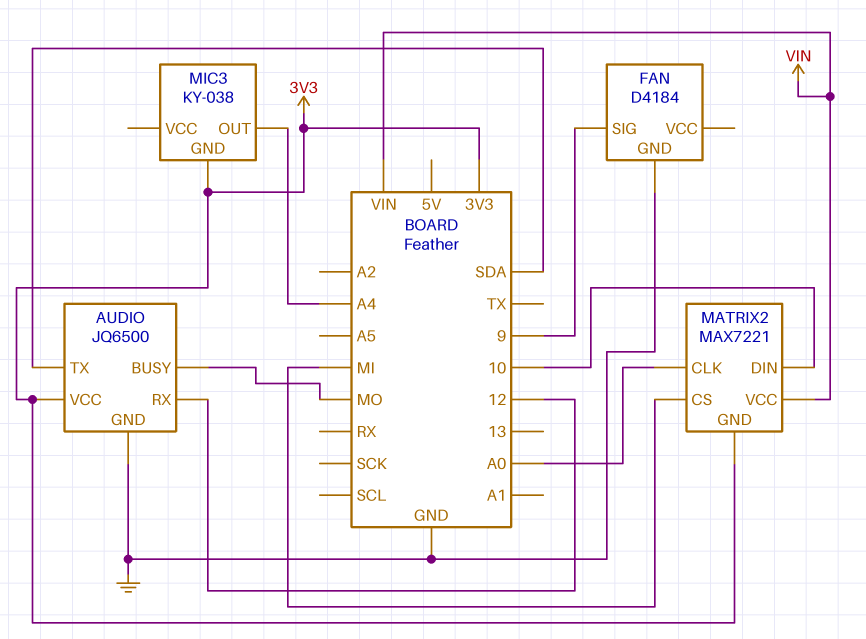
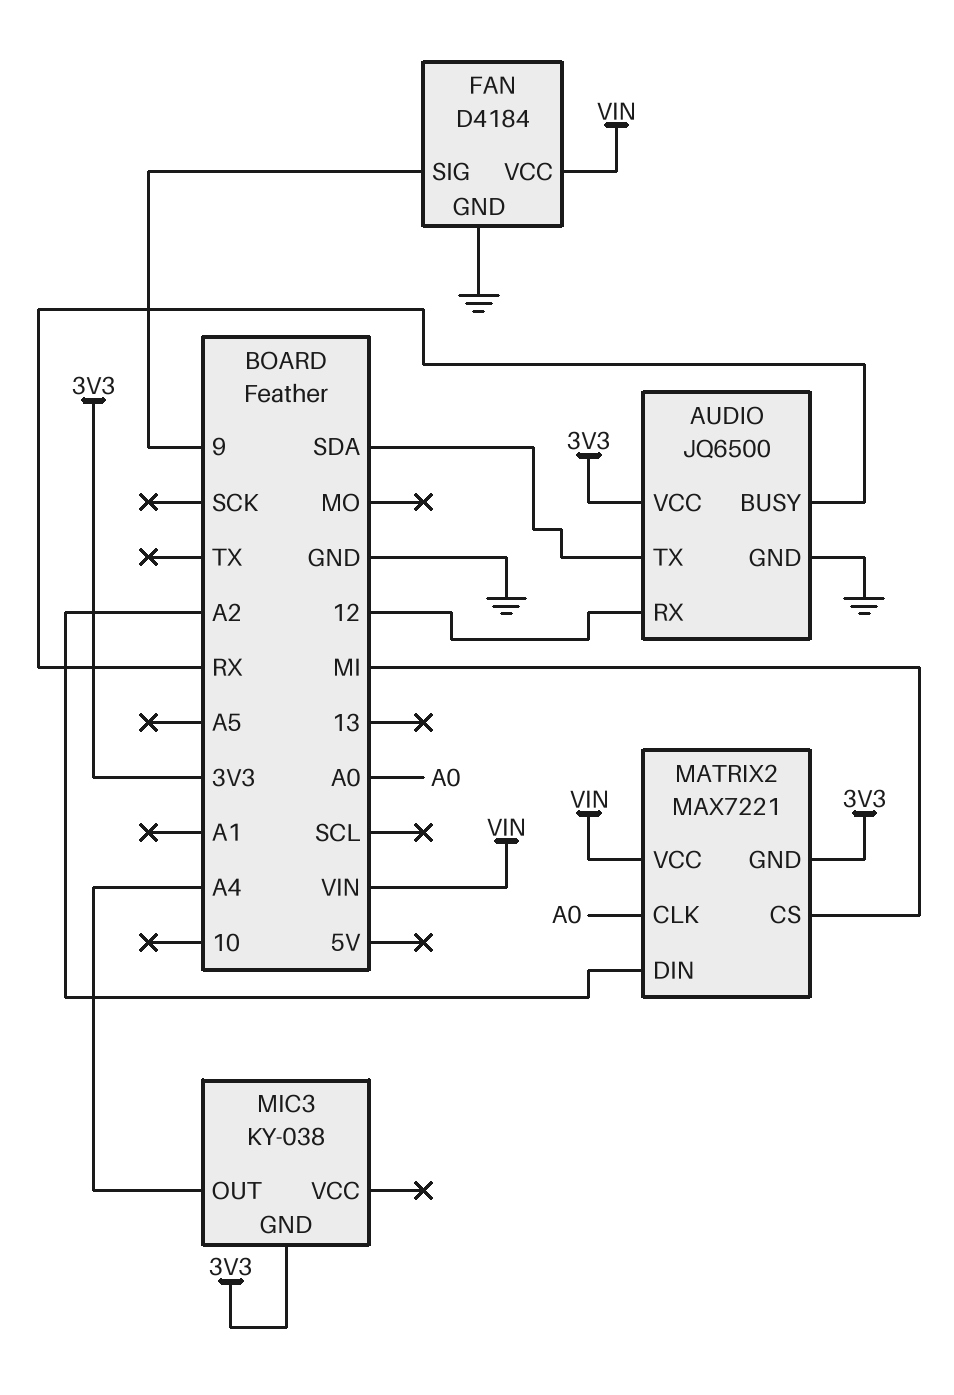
AUDIO pin BUSY: MO -> RX
FAN pin VCC: none -> VIN
MATRIX2 pin DIN: 10 -> A2

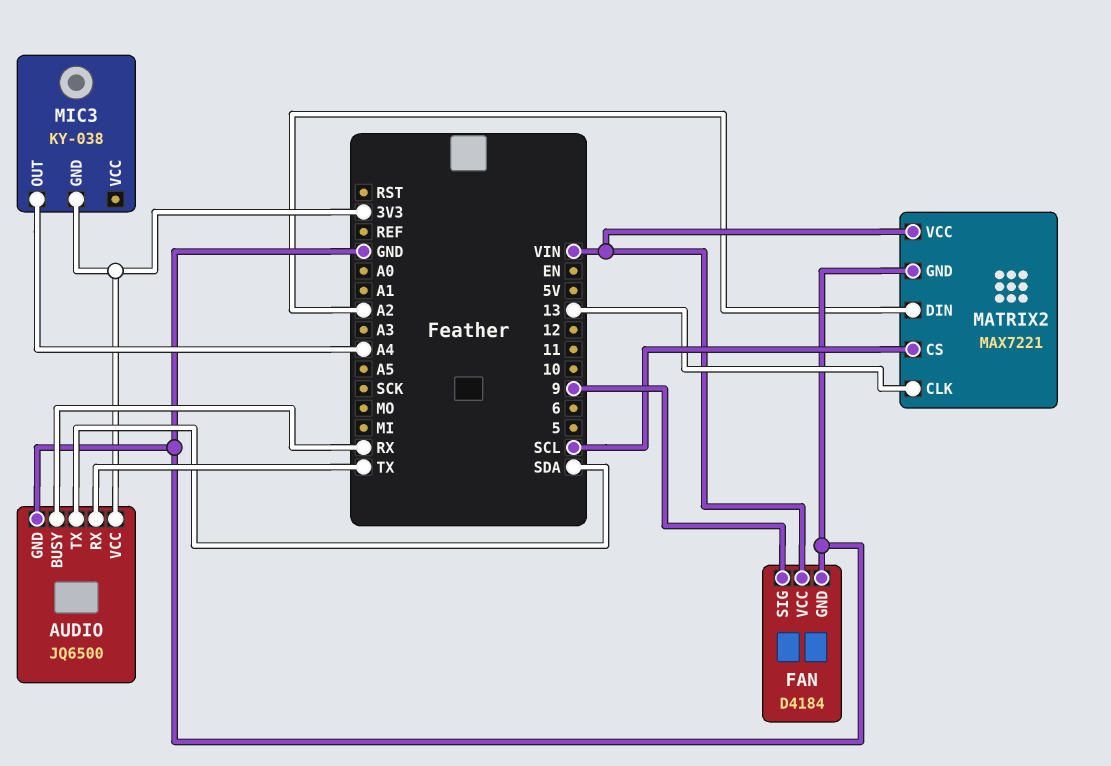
AUDIO pin RX: 12 -> TX
MATRIX2 pin CLK: A0 -> 13
MATRIX2 pin CS: MI -> SCL
MATRIX2 pin GND: 3V3 -> GND

